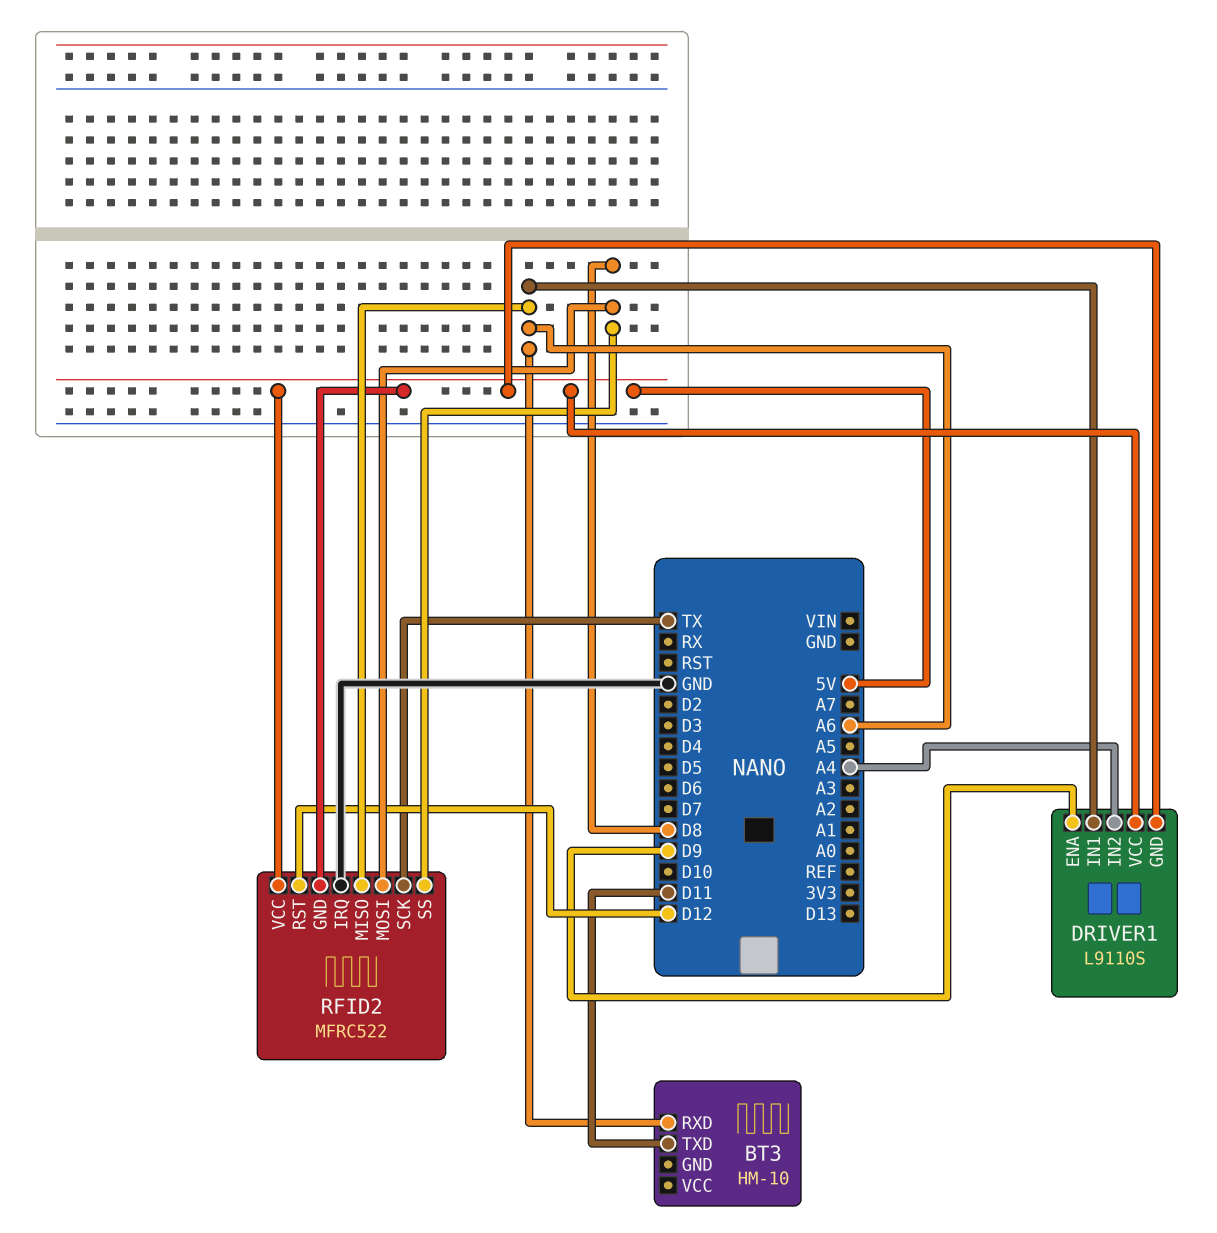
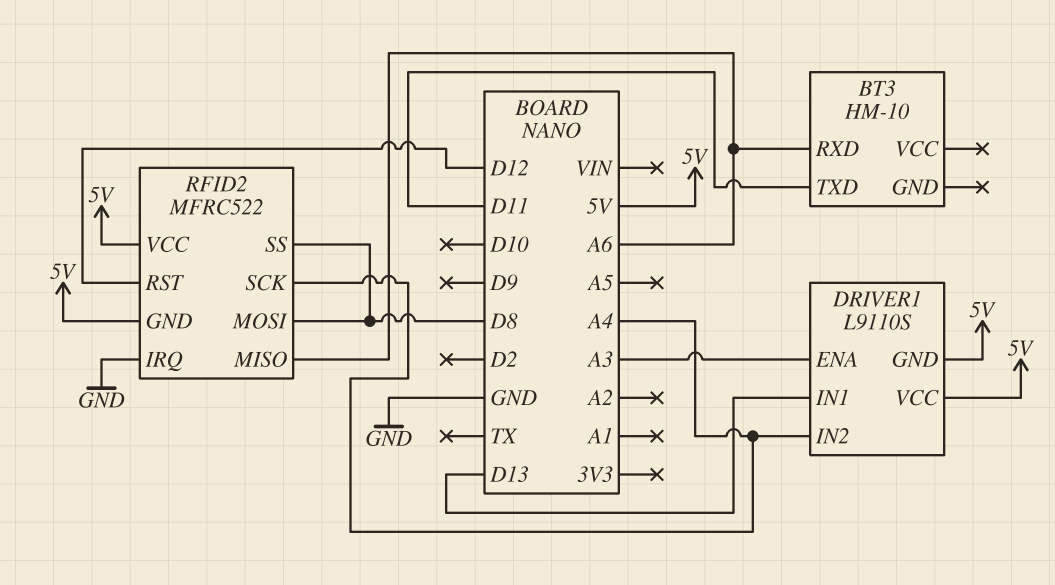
DRIVER1 pin ENA: D9 -> A3
DRIVER1 pin IN1: A6 -> D13
RFID2 pin SCK: TX -> A4

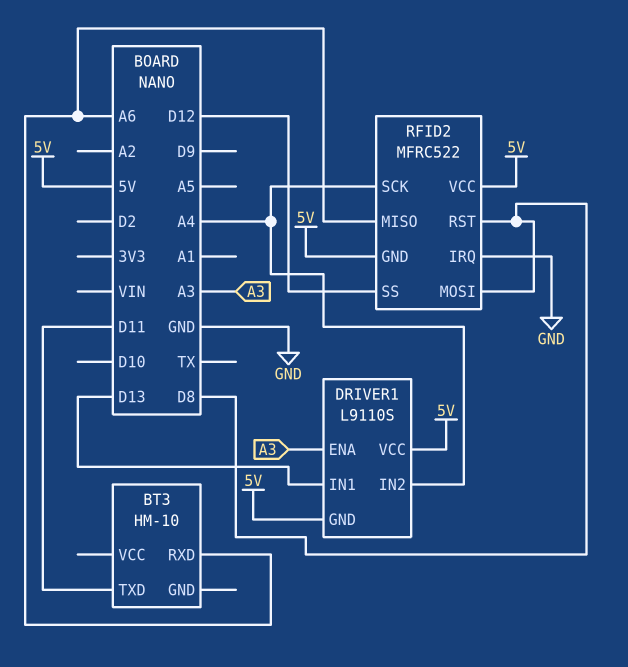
RFID2 pin RST: D12 -> D8
RFID2 pin SS: D8 -> D12

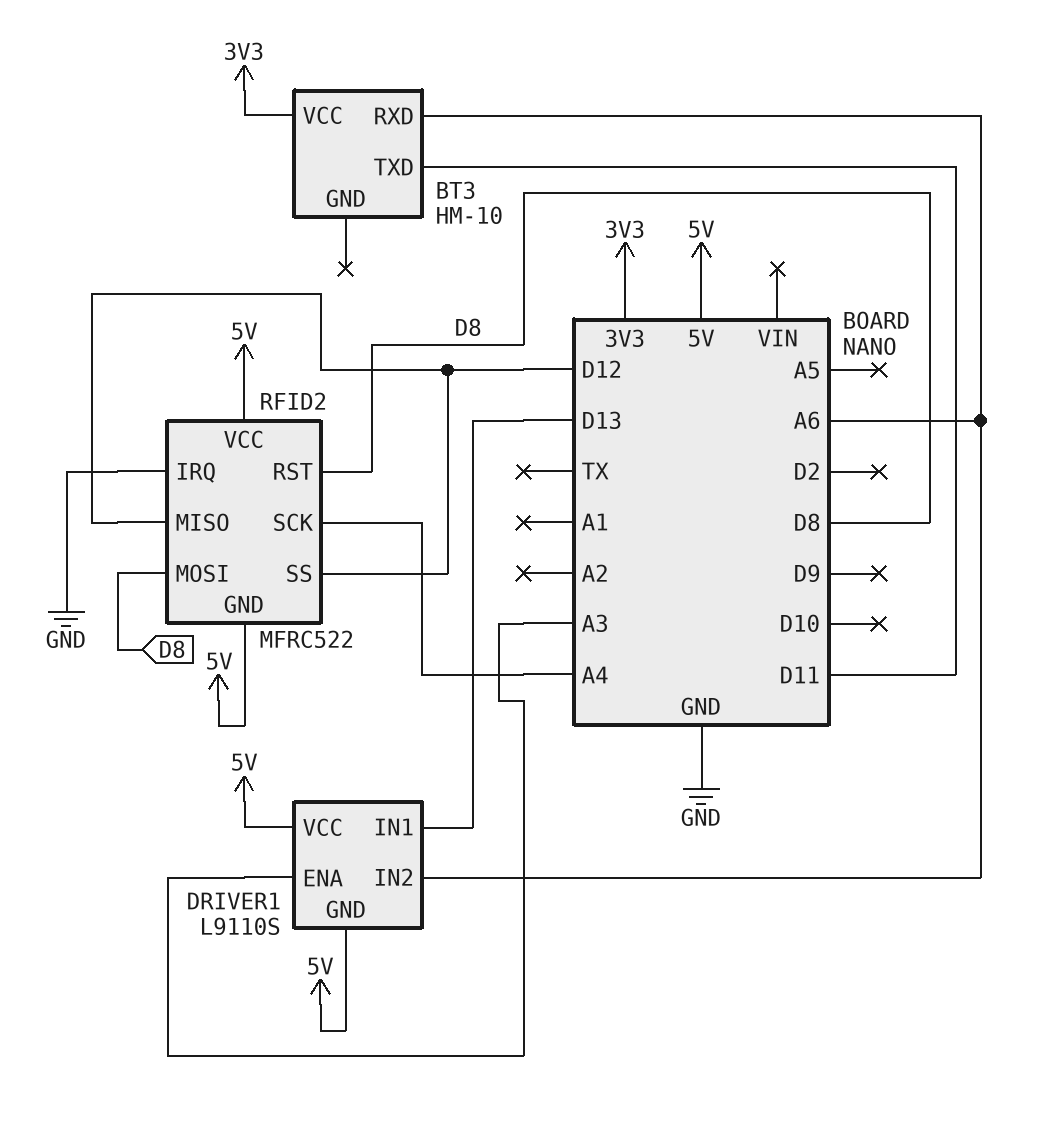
BT3 pin VCC: none -> 3V3
DRIVER1 pin IN2: A4 -> A6
RFID2 pin MISO: A6 -> D12

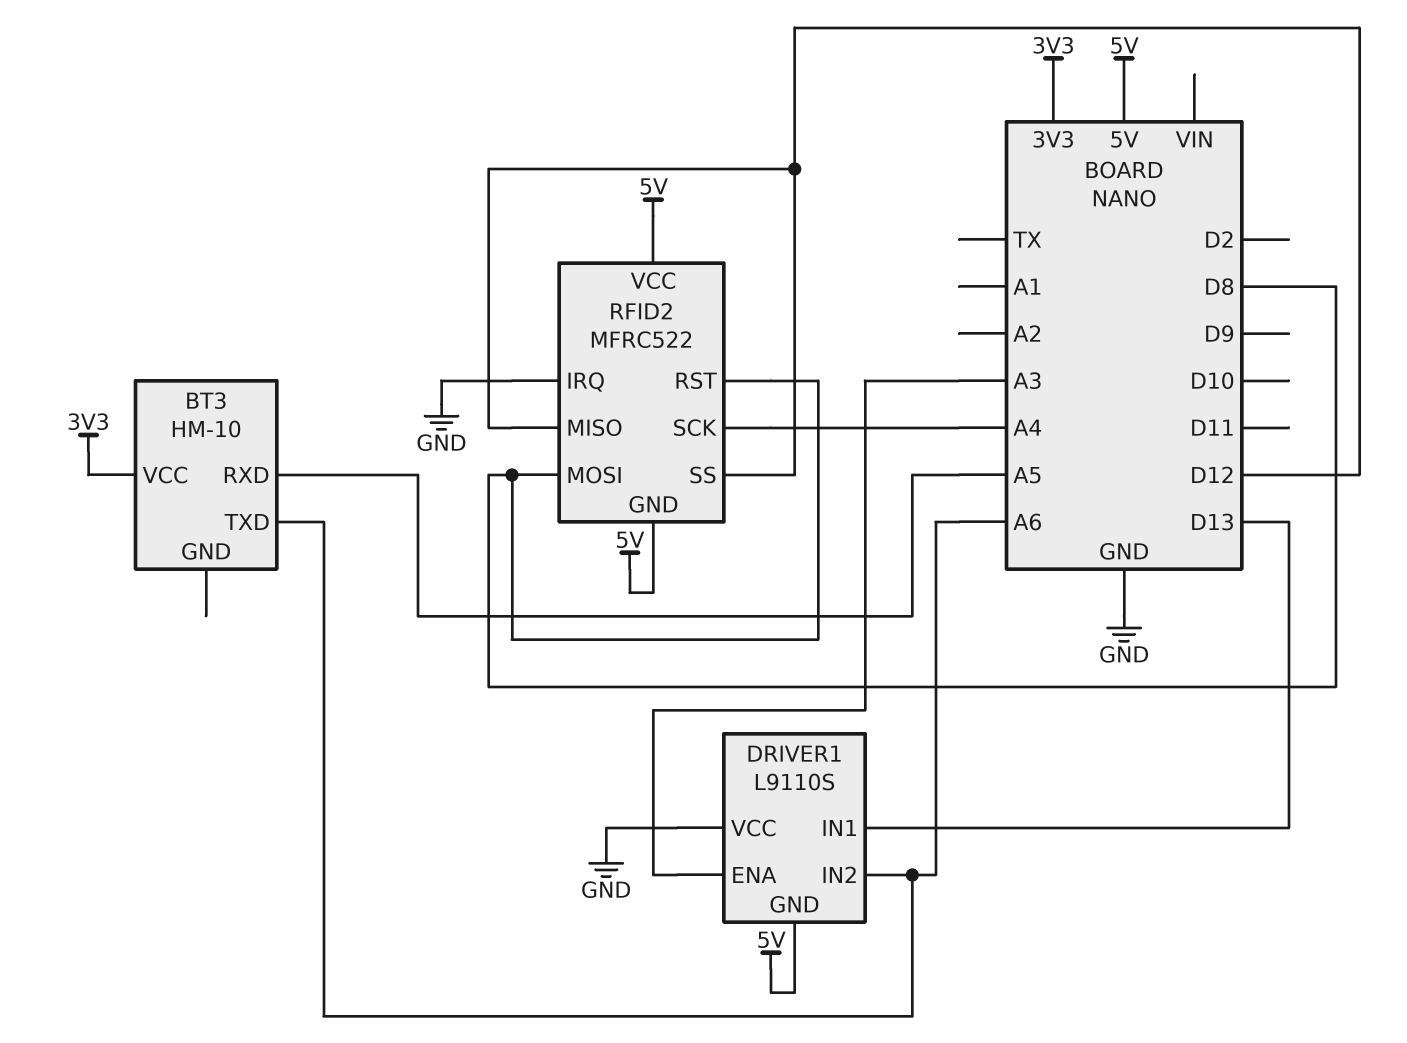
BT3 pin RXD: A6 -> A5
BT3 pin TXD: D11 -> A6
DRIVER1 pin VCC: 5V -> GND

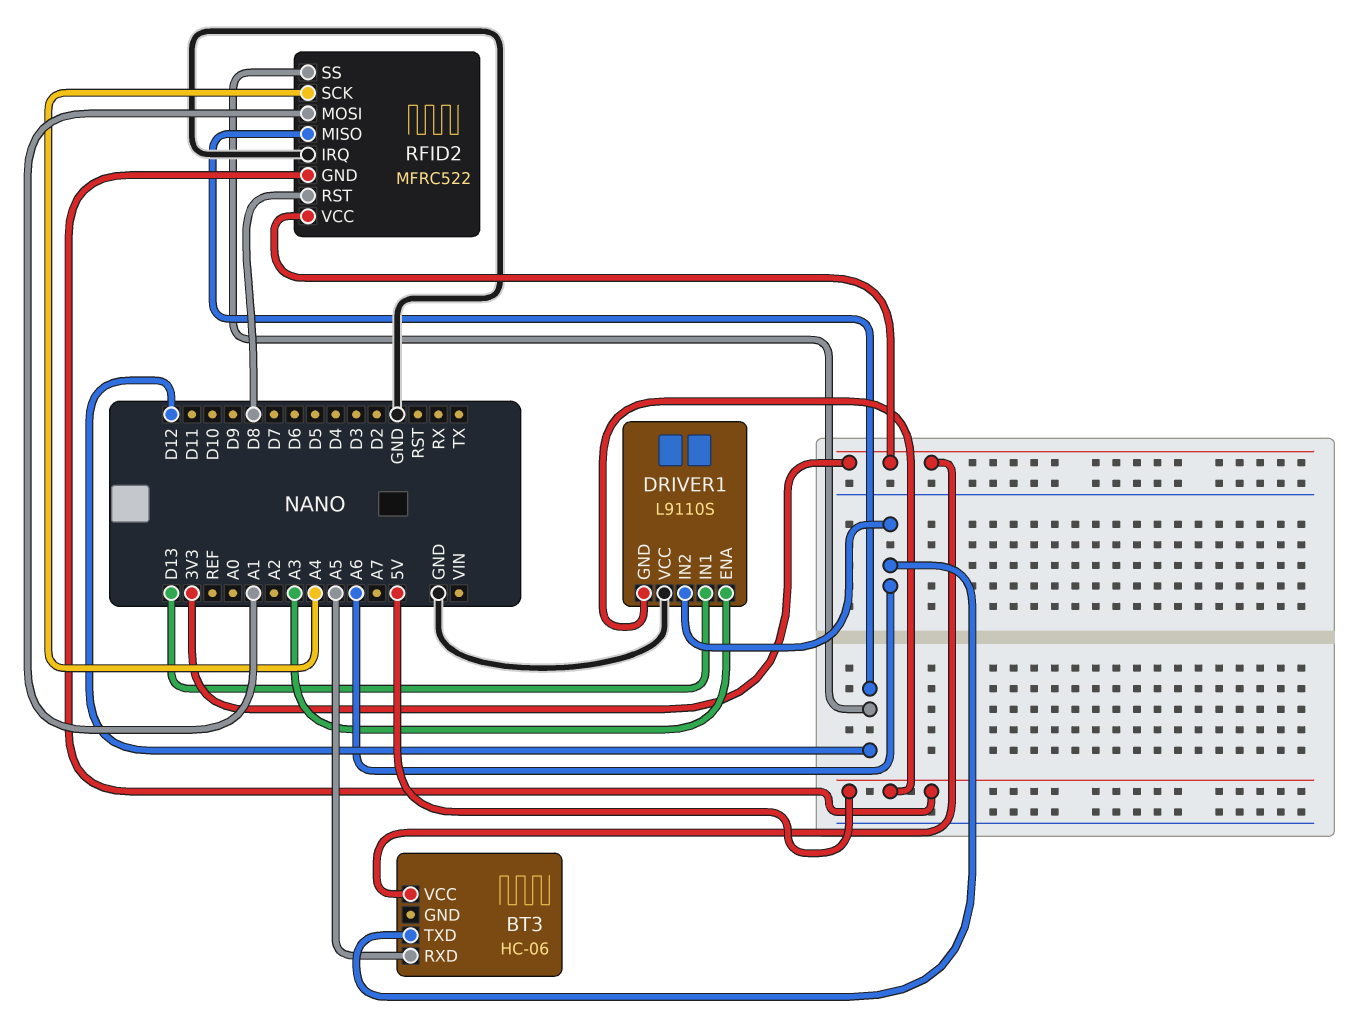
BT3: HM-10 -> HC-06
RFID2 pin MOSI: D8 -> A1
RFID2 pin VCC: 5V -> 3V3

